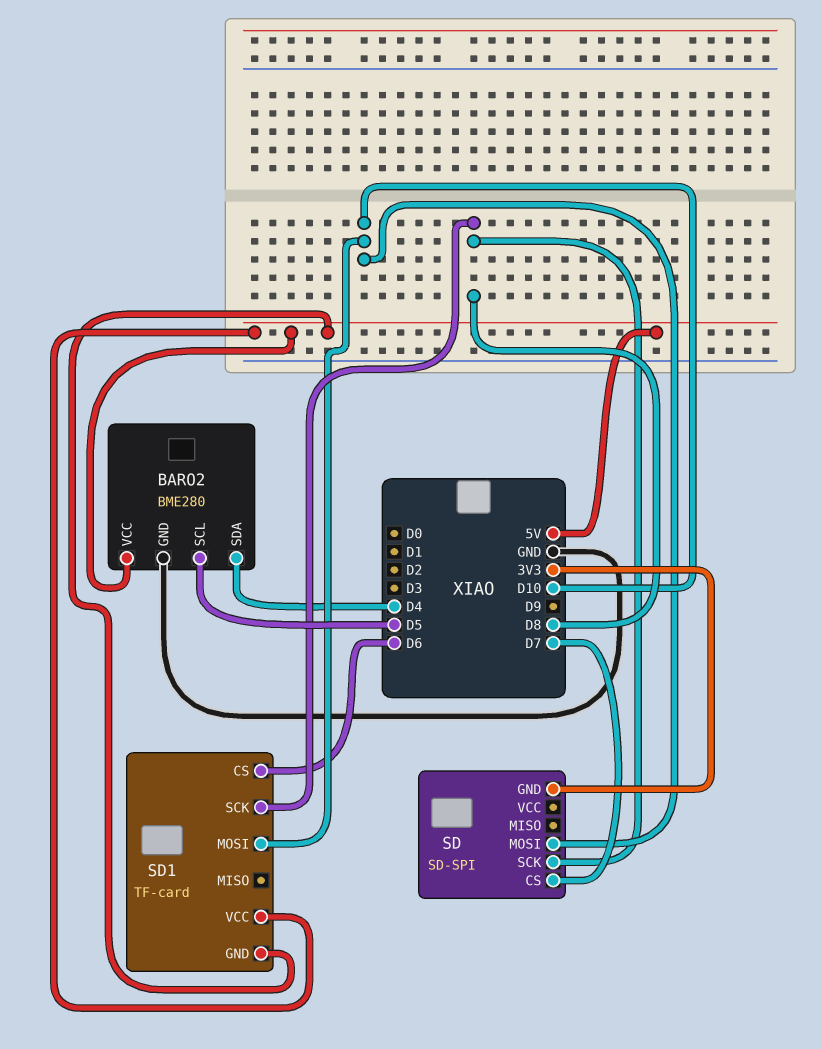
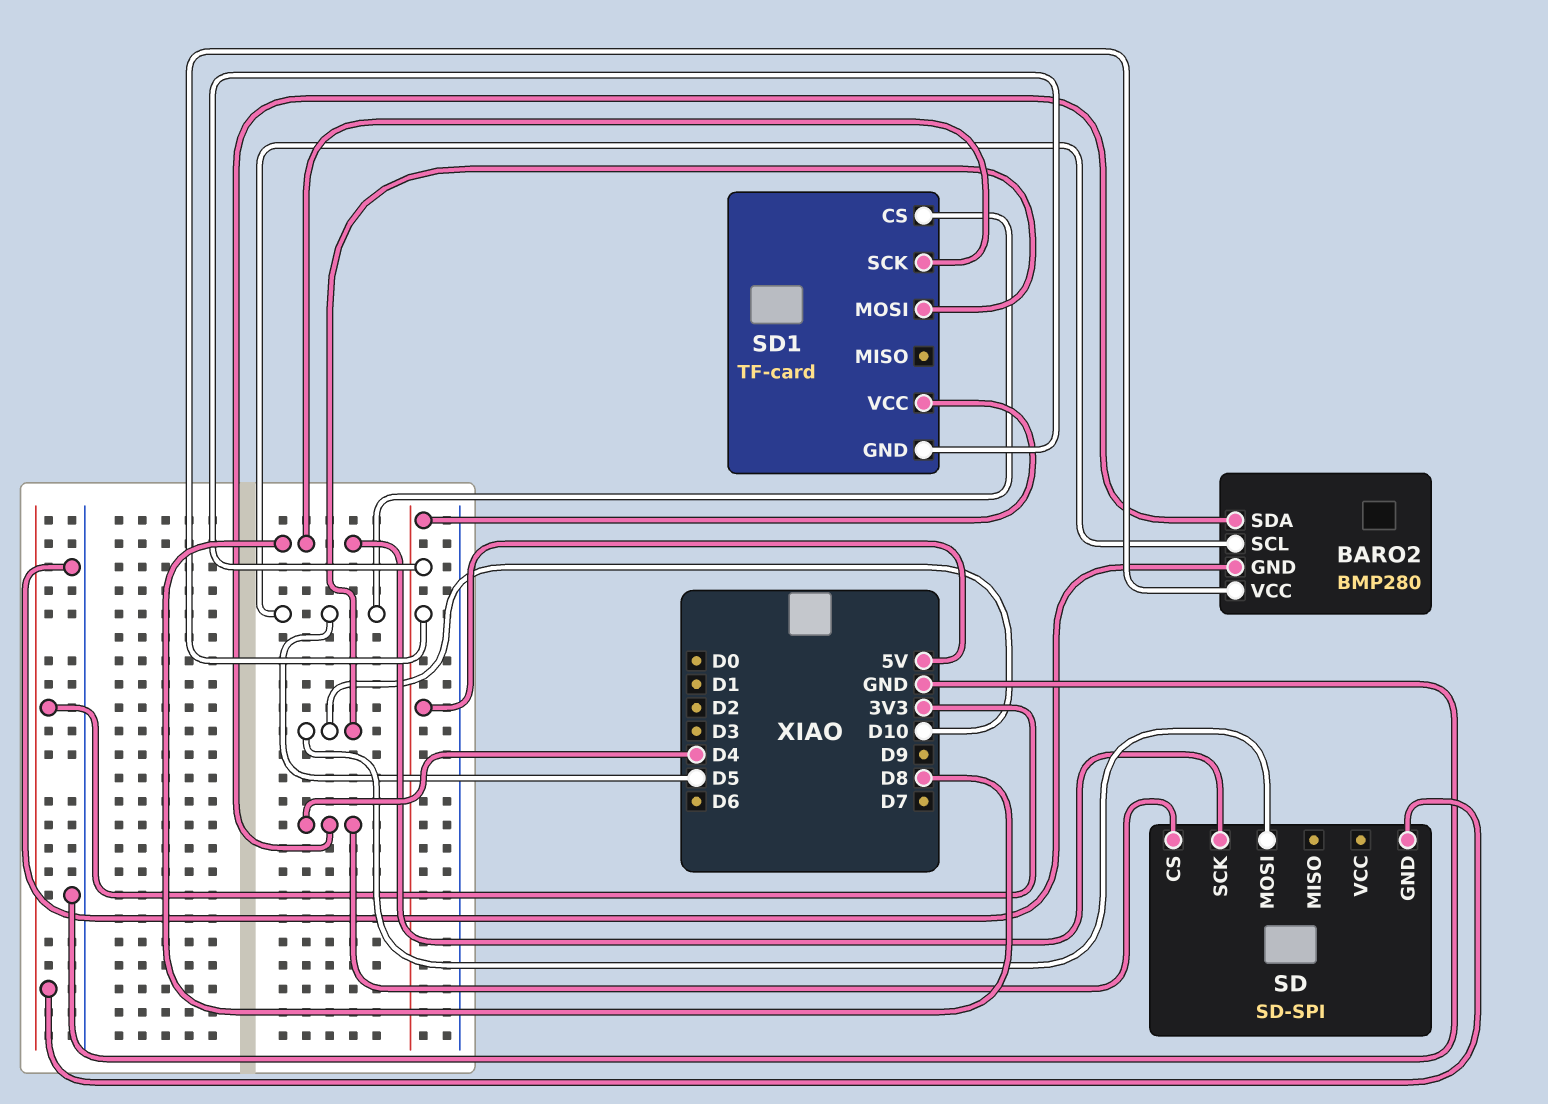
BARO2: BME280 -> BMP280
SD pin CS: D7 -> D4
SD1 pin CS: D6 -> D5

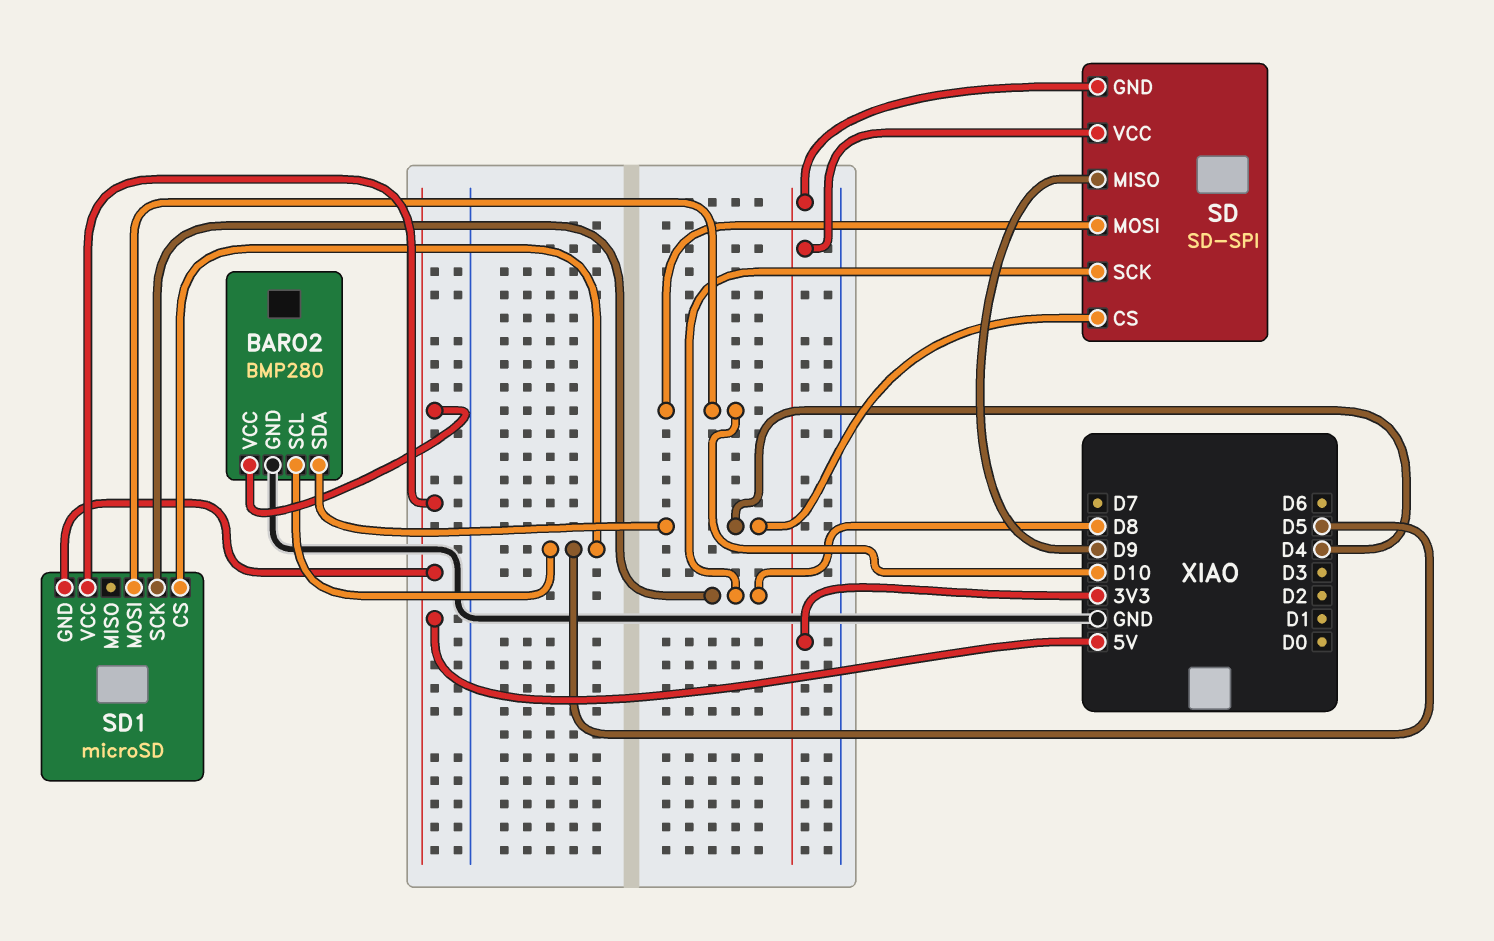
SD pin MISO: none -> D9
SD pin VCC: none -> 3V3
SD1: TF-card -> microSD

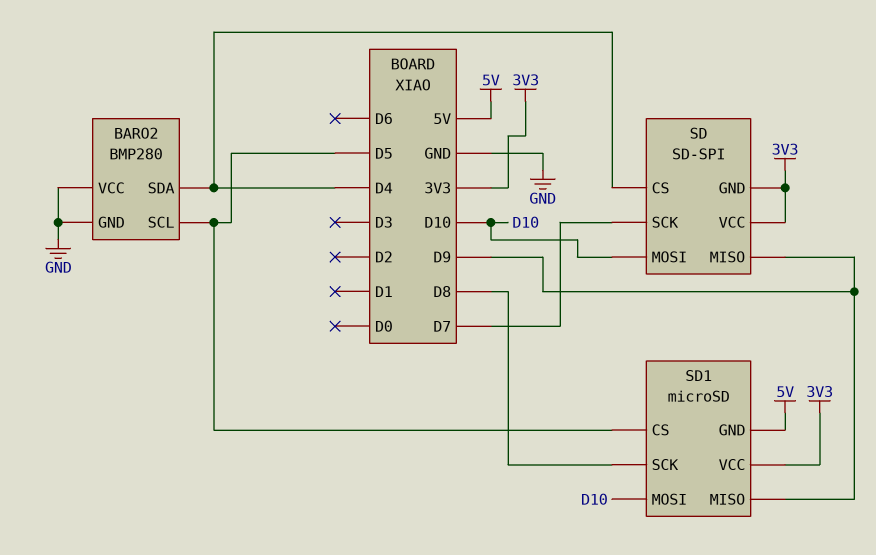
BARO2 pin VCC: 5V -> GND
SD pin SCK: D8 -> D7
SD1 pin MISO: none -> D9
SD1 pin VCC: 5V -> 3V3

